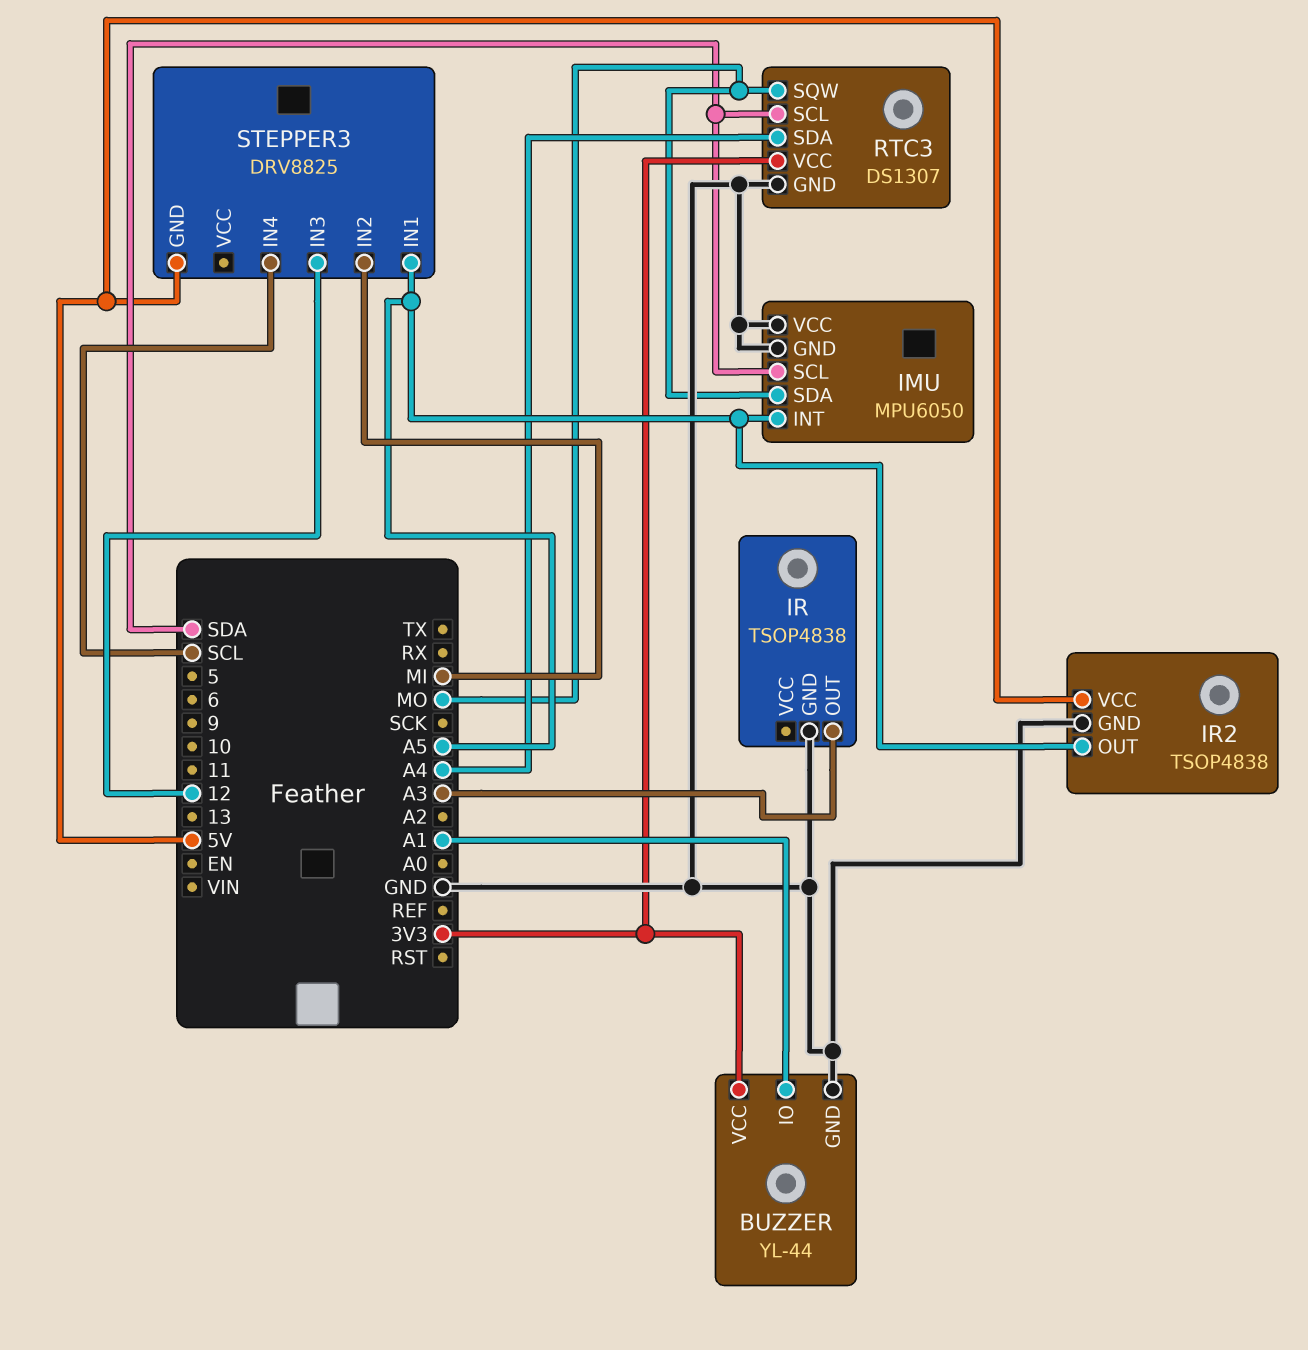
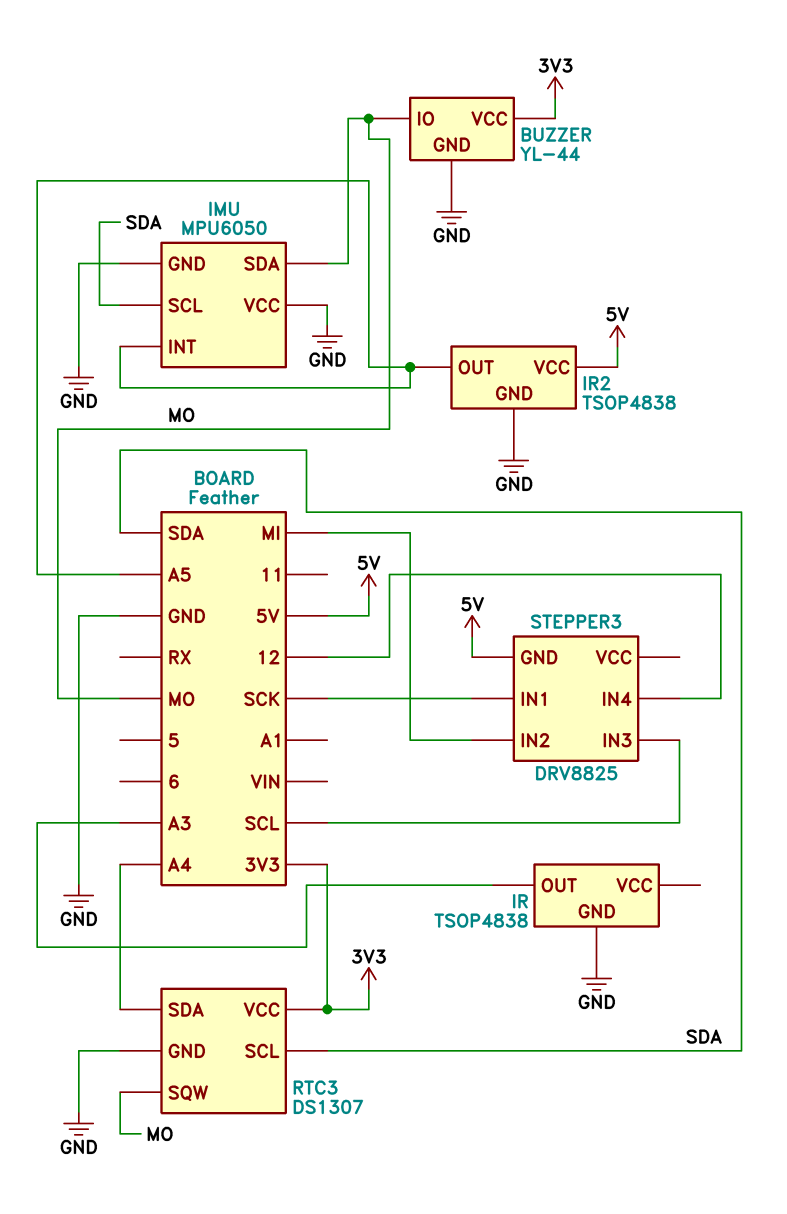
BUZZER pin IO: A1 -> MO
STEPPER3 pin IN1: A5 -> SCK
STEPPER3 pin IN3: 12 -> SCL
STEPPER3 pin IN4: SCL -> 12

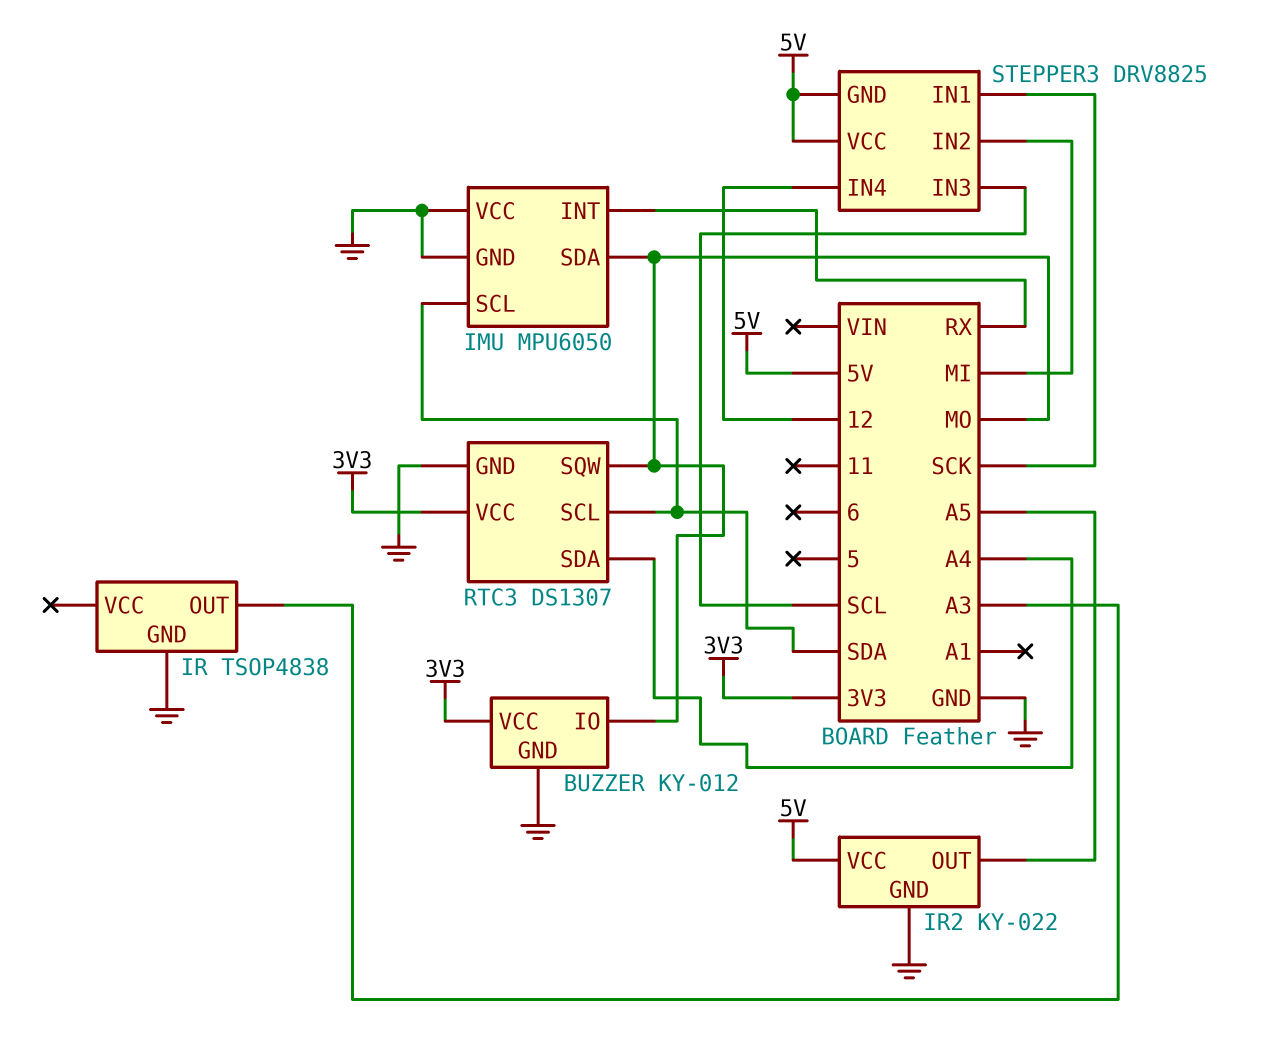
BUZZER: YL-44 -> KY-012
IMU pin INT: A5 -> RX
IR2: TSOP4838 -> KY-022
STEPPER3 pin VCC: none -> 5V

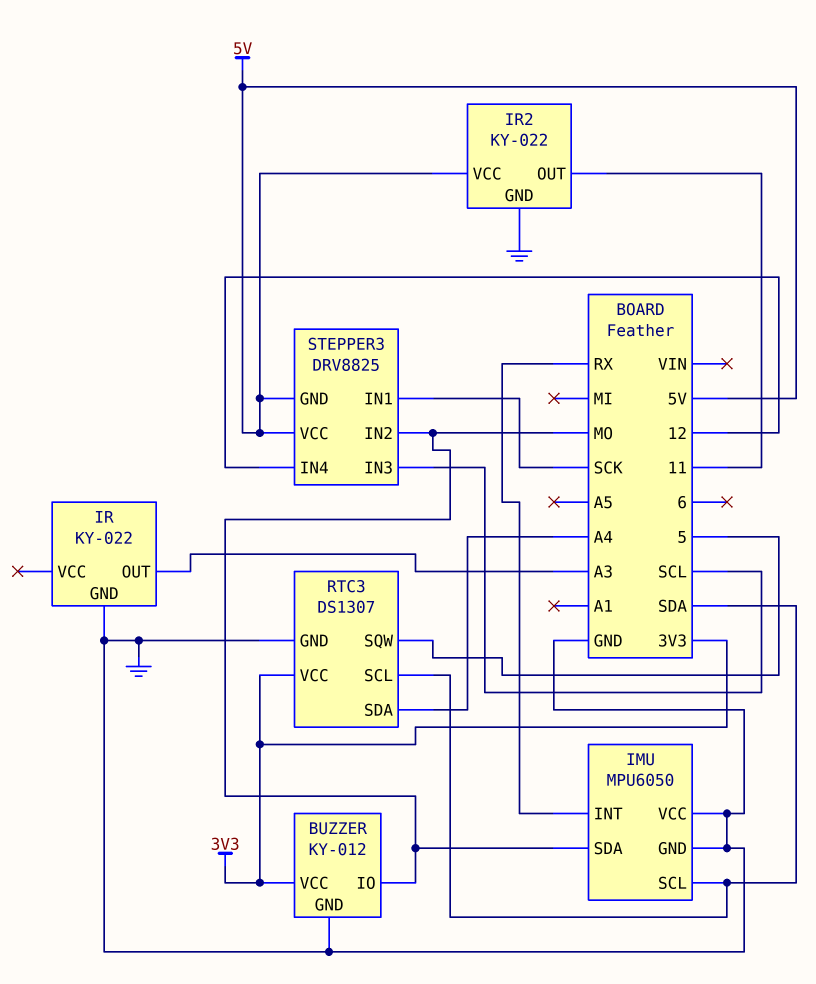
IR: TSOP4838 -> KY-022
IR2 pin OUT: A5 -> 11
RTC3 pin SQW: MO -> 5
STEPPER3 pin IN2: MI -> MO

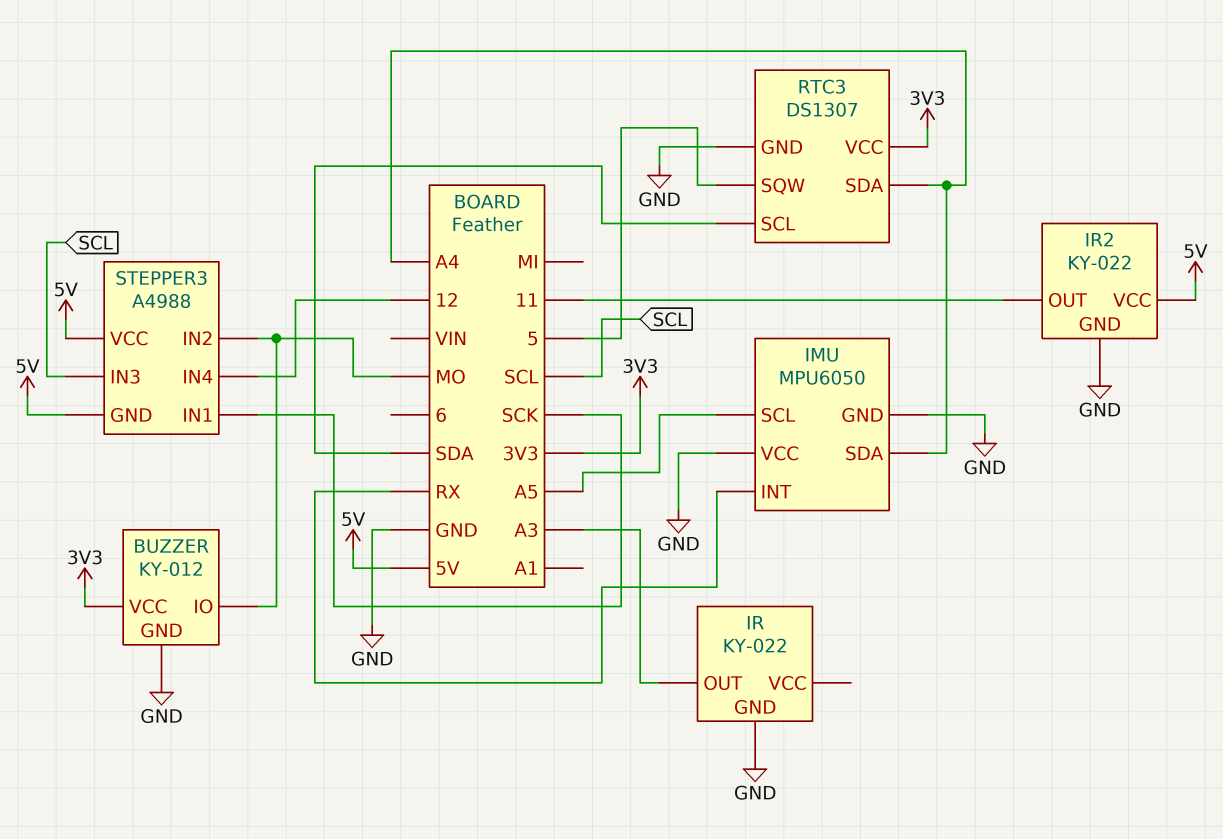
IMU pin SCL: SDA -> A5
IMU pin SDA: MO -> A4
STEPPER3: DRV8825 -> A4988

